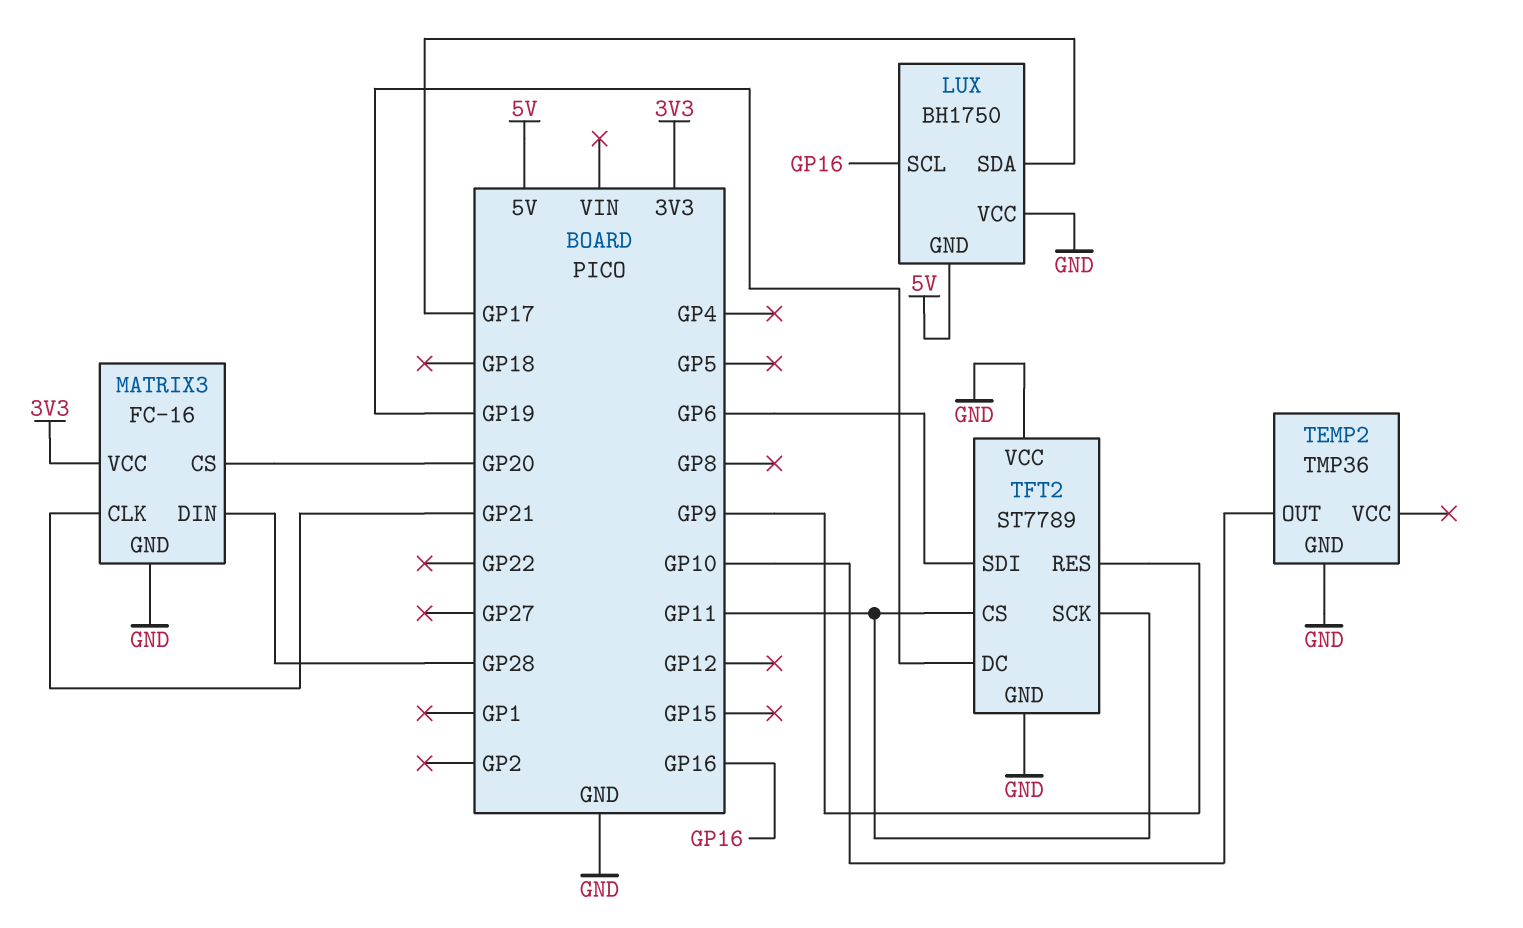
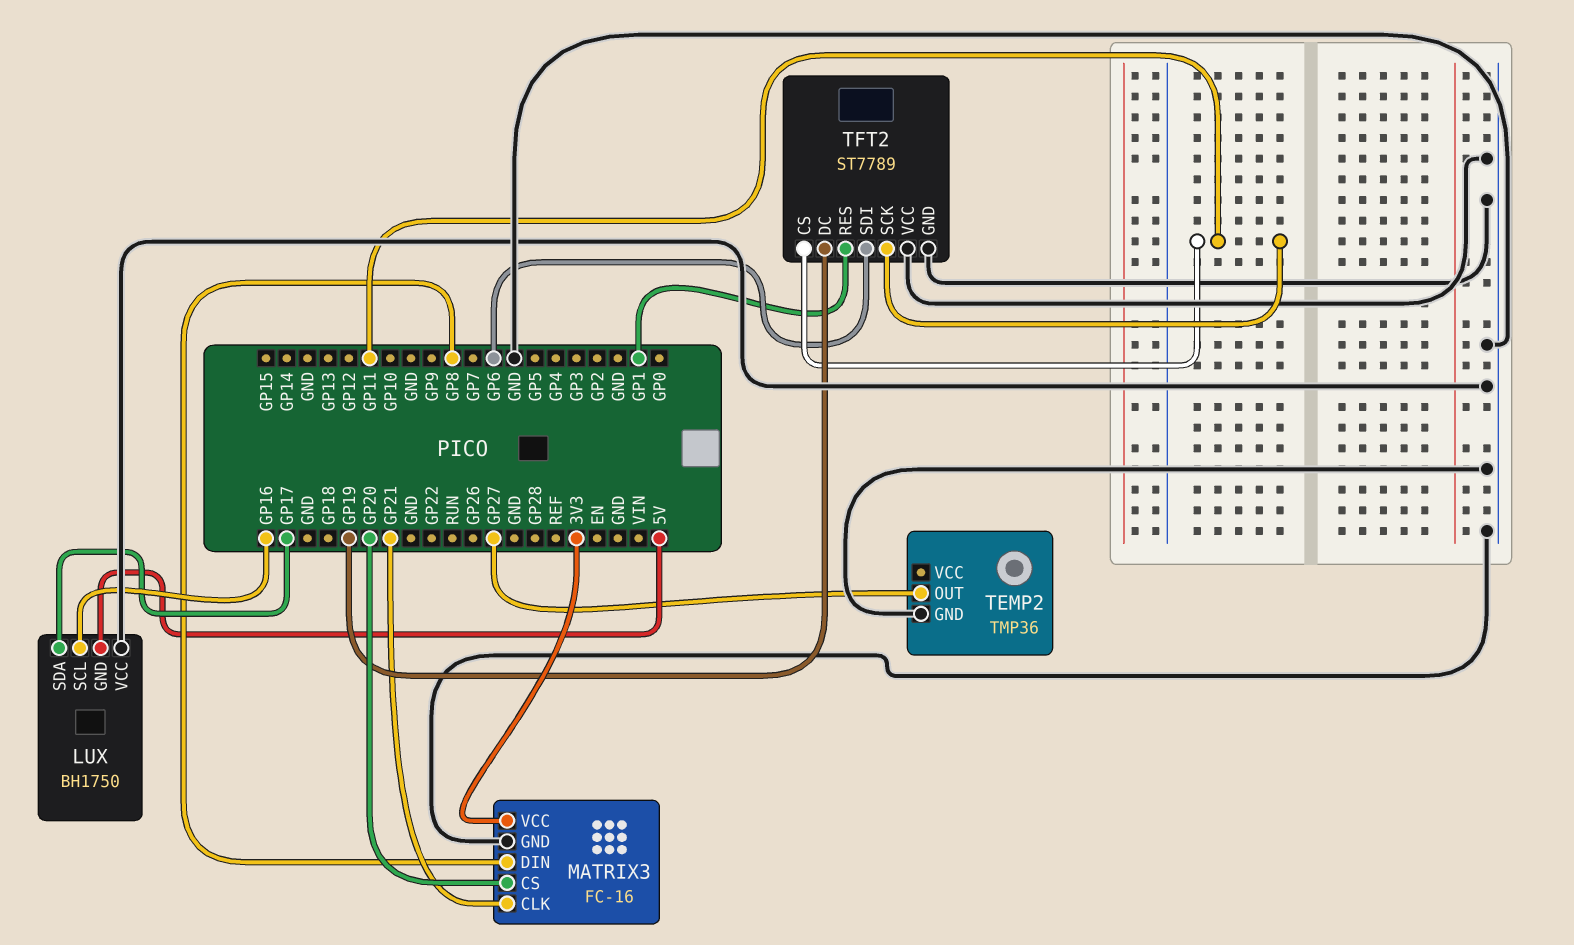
MATRIX3 pin DIN: GP28 -> GP8
TEMP2 pin OUT: GP10 -> GP27
TFT2 pin RES: GP9 -> GP1

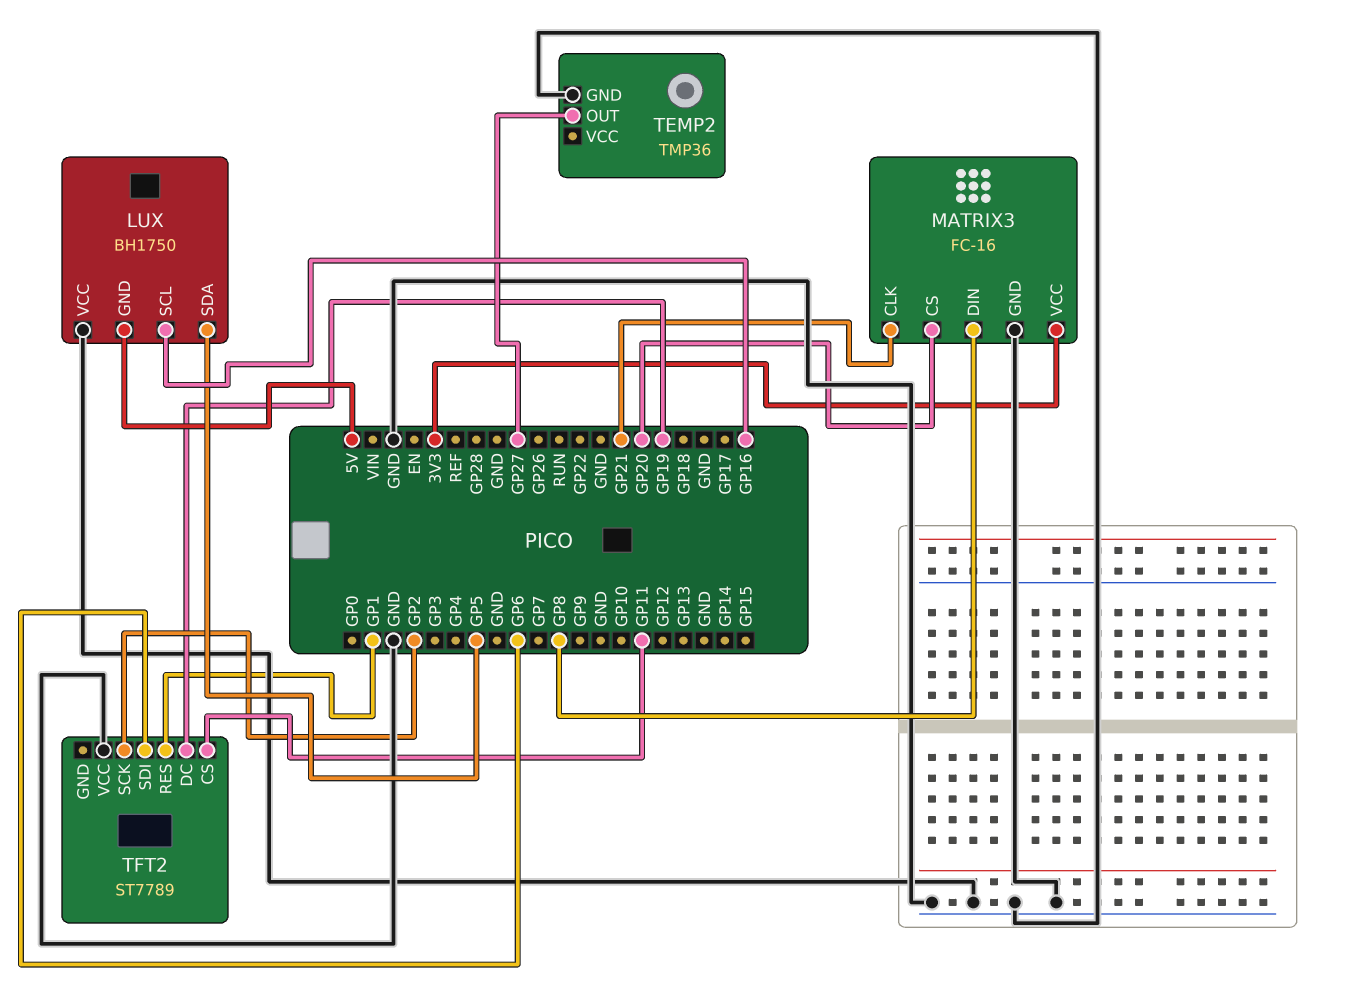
LUX pin SDA: GP17 -> GP5
TFT2 pin GND: GND -> none
TFT2 pin SCK: GP11 -> GP2

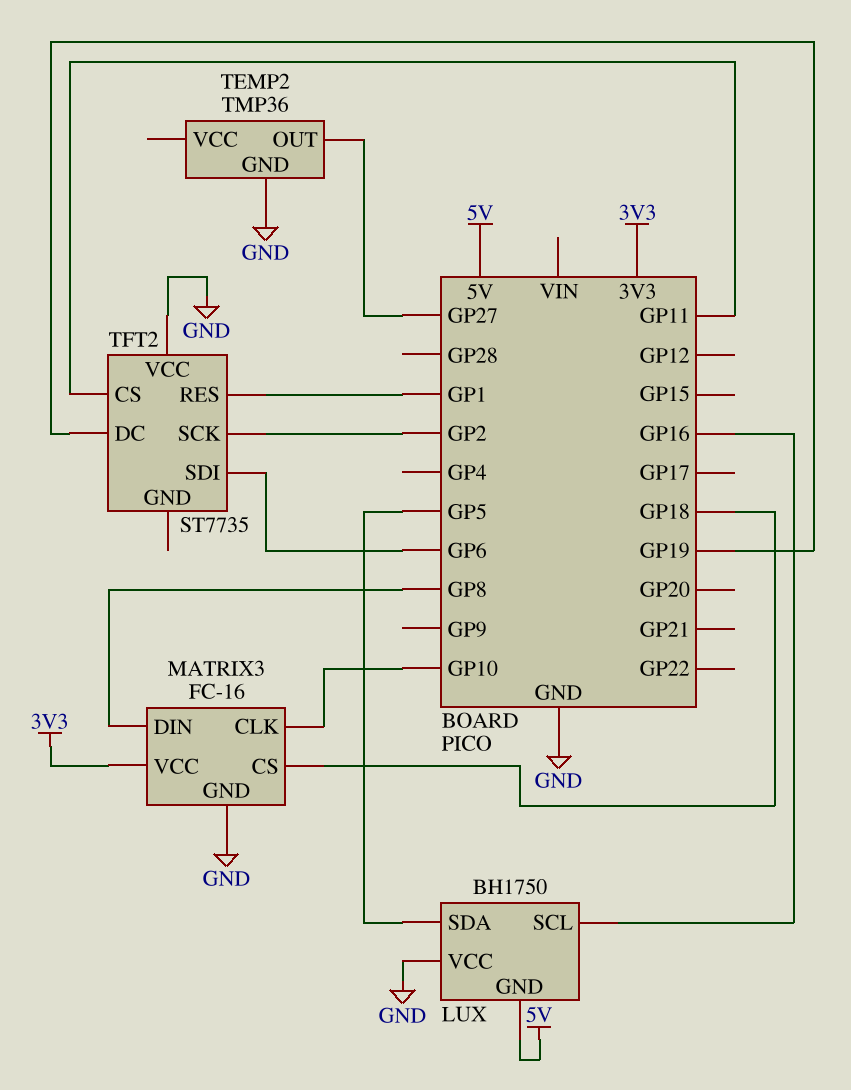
MATRIX3 pin CLK: GP21 -> GP10
MATRIX3 pin CS: GP20 -> GP18
TFT2: ST7789 -> ST7735

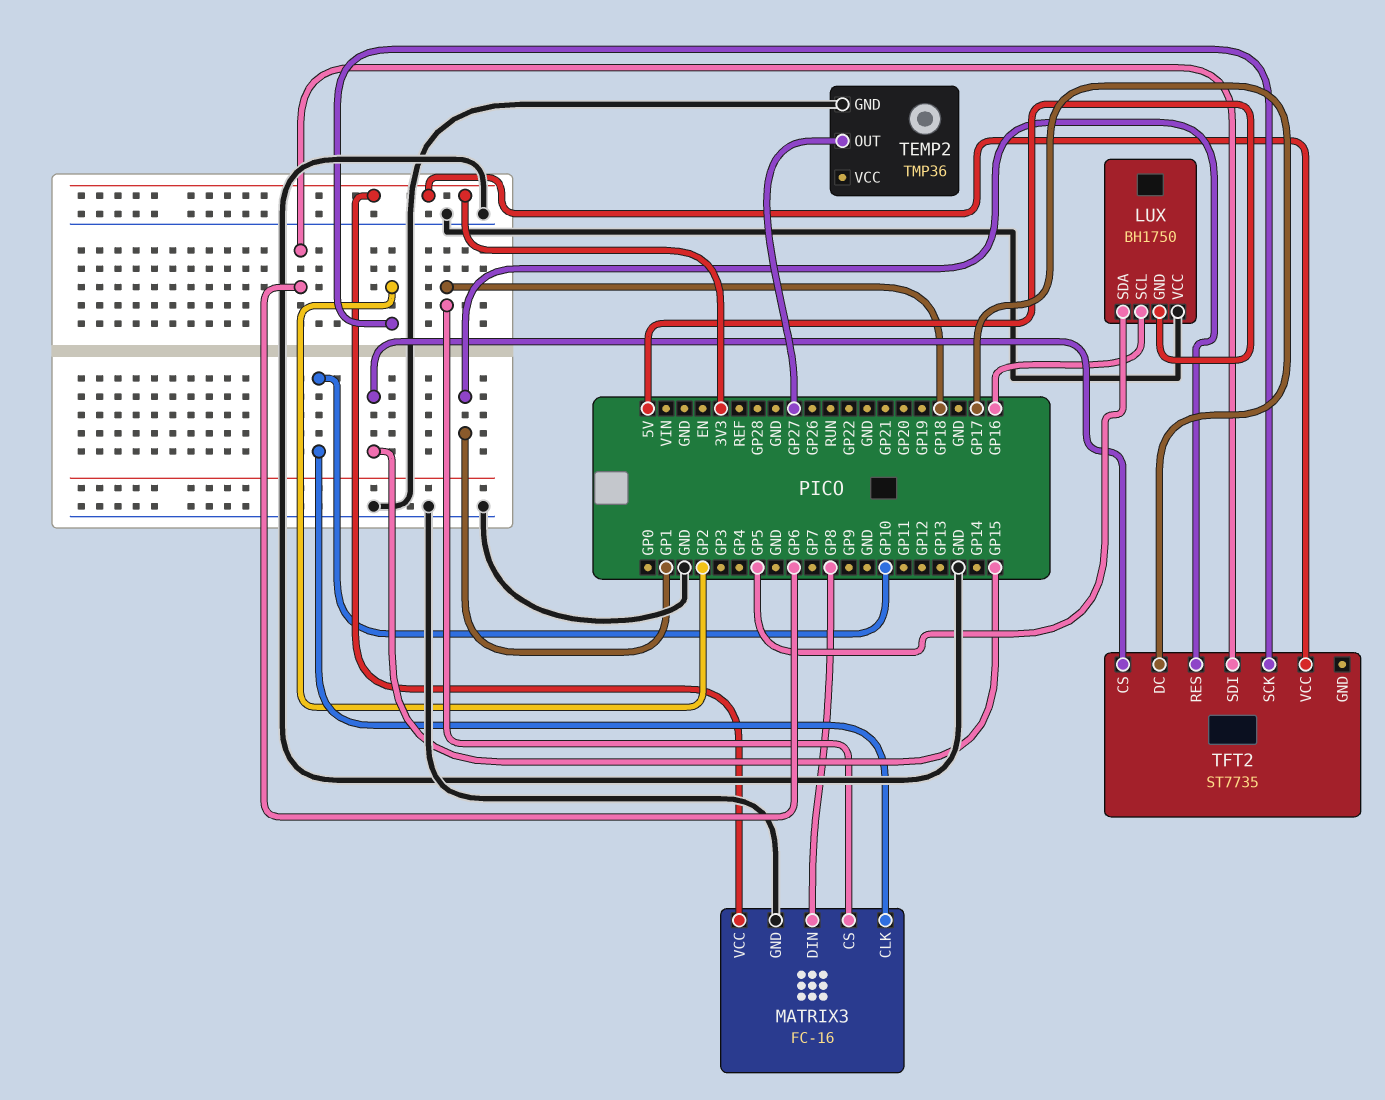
TFT2 pin CS: GP11 -> GP15
TFT2 pin DC: GP19 -> GP17
TFT2 pin VCC: GND -> 3V3

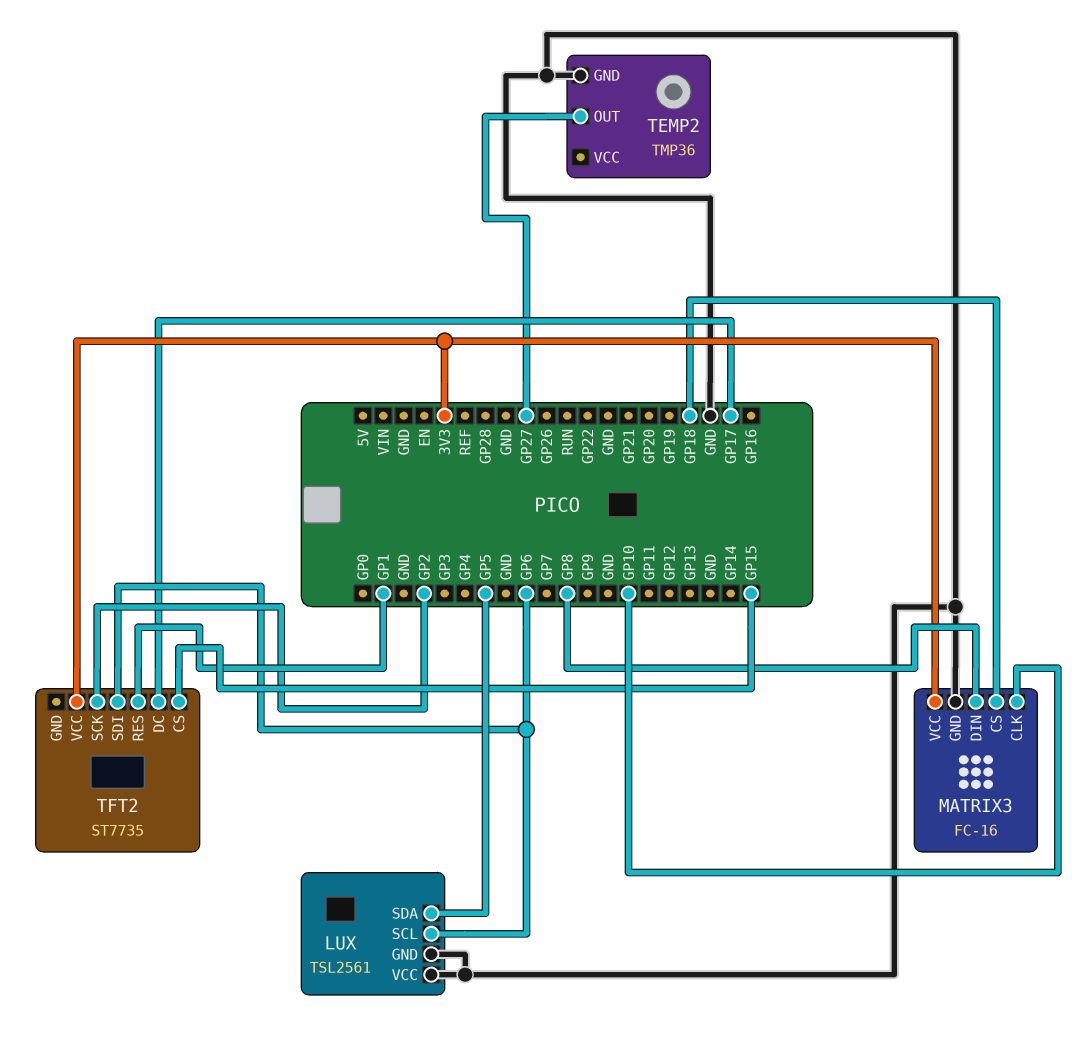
LUX: BH1750 -> TSL2561
LUX pin GND: 5V -> GND
LUX pin SCL: GP16 -> GP6

